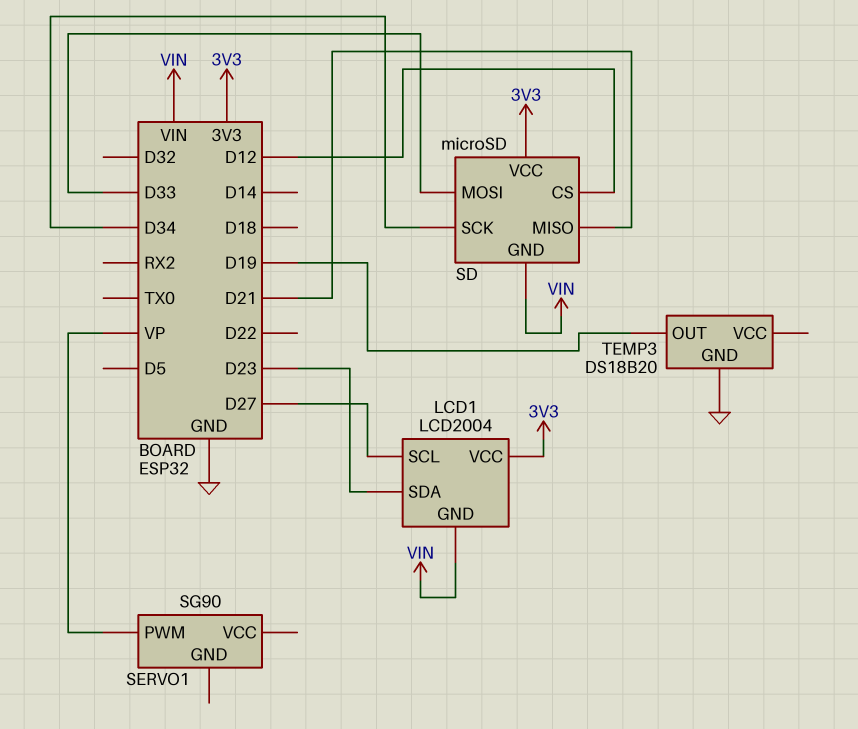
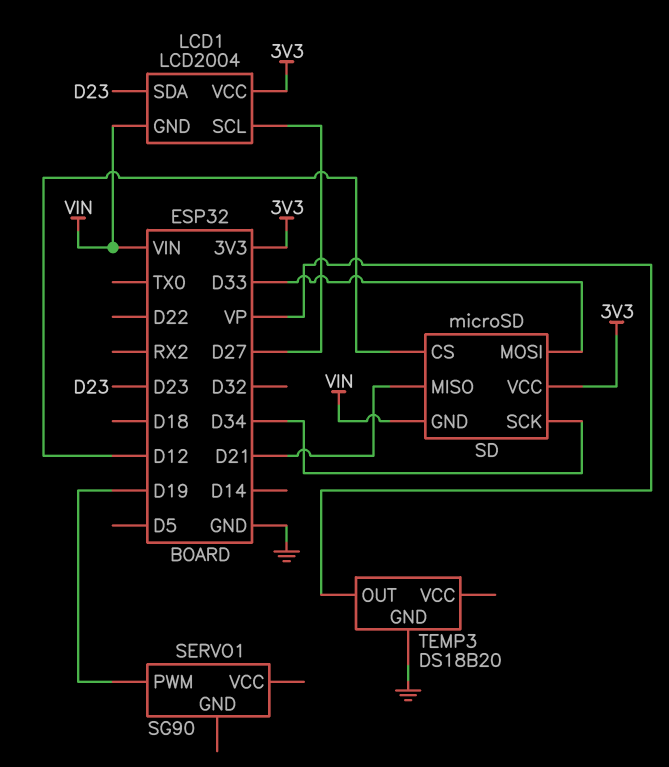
SERVO1 pin PWM: VP -> D19
TEMP3 pin OUT: D19 -> VP

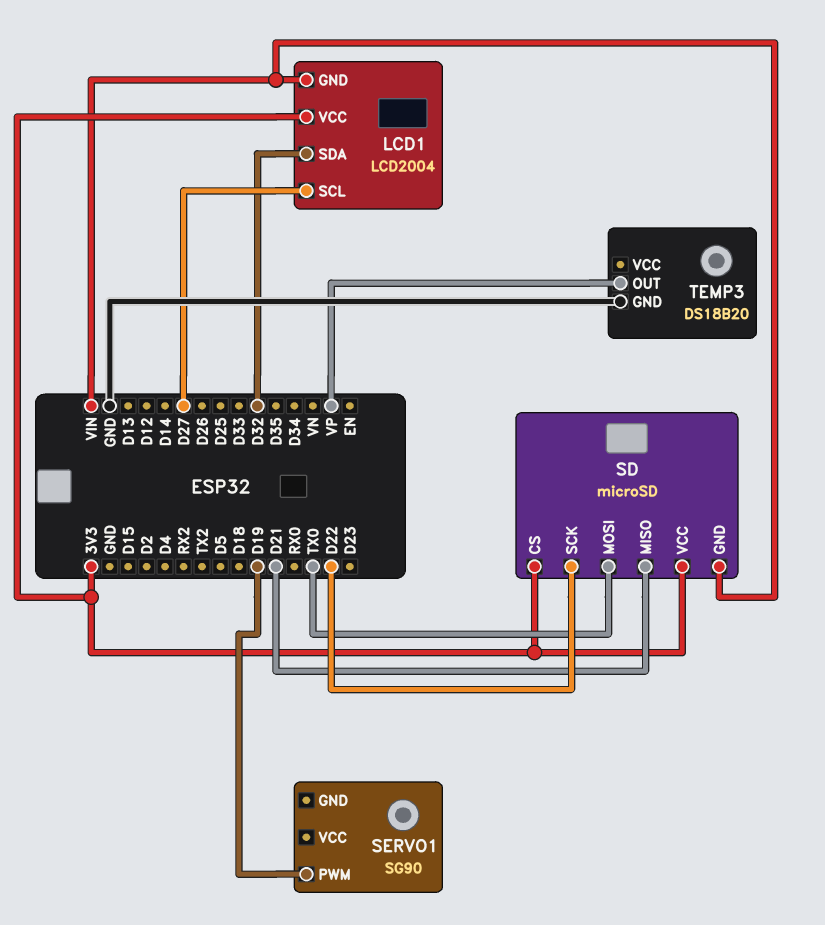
LCD1 pin SDA: D23 -> D32
SD pin CS: D12 -> 3V3
SD pin MOSI: D33 -> TX0
SD pin SCK: D34 -> D22

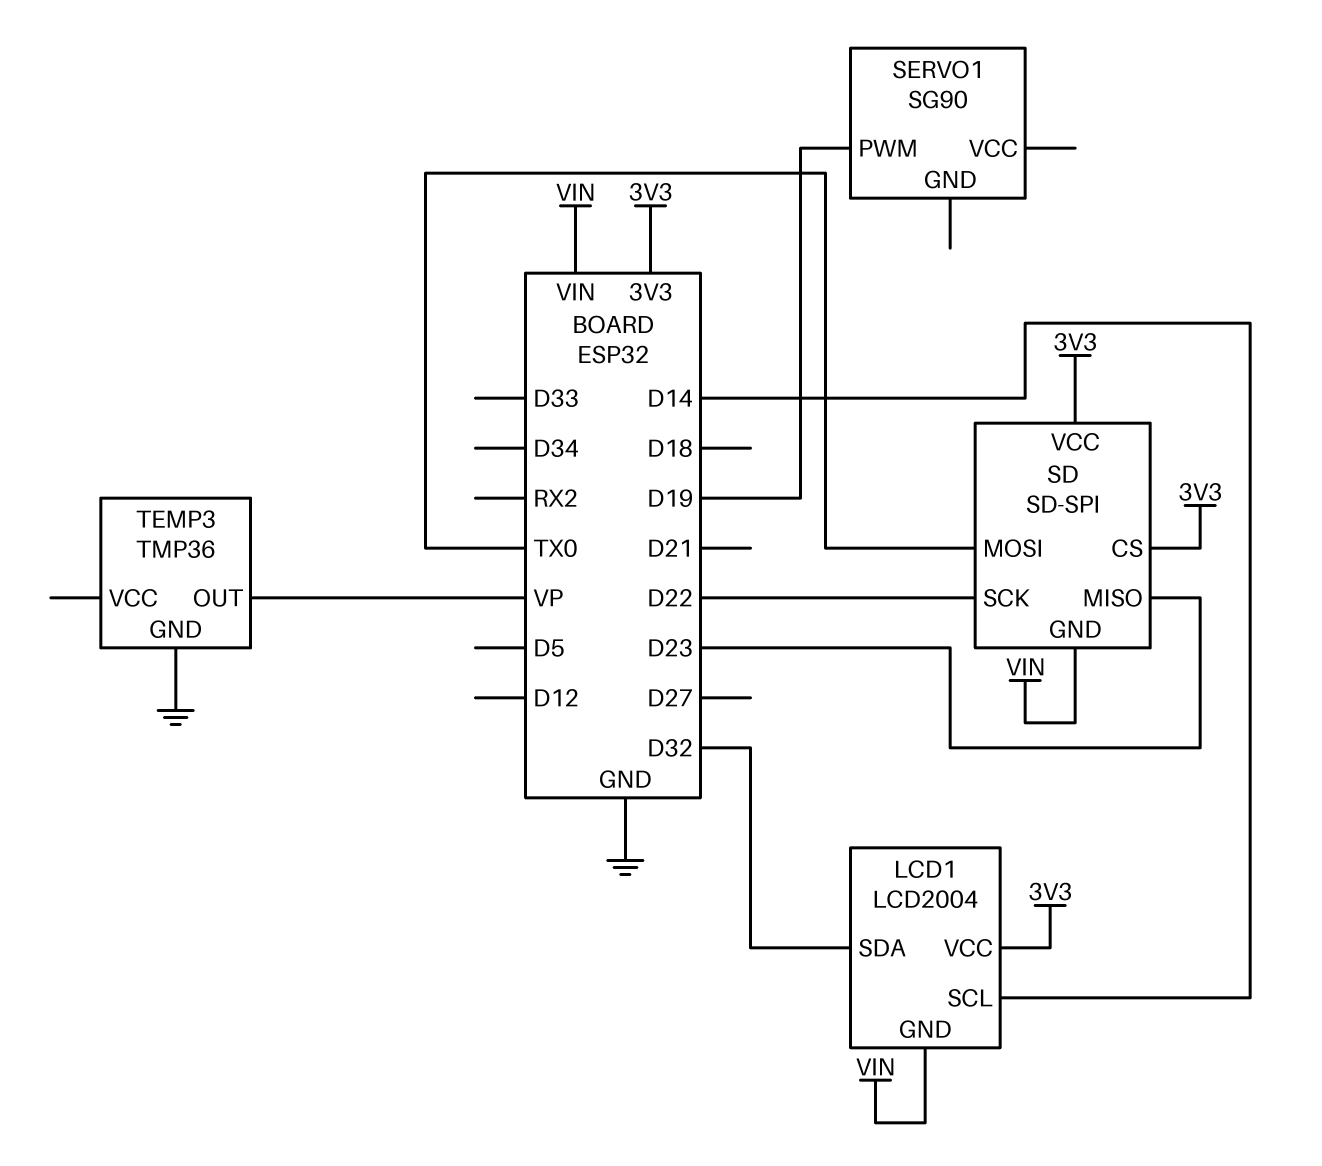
LCD1 pin SCL: D27 -> D14
SD: microSD -> SD-SPI
SD pin MISO: D21 -> D23
TEMP3: DS18B20 -> TMP36

